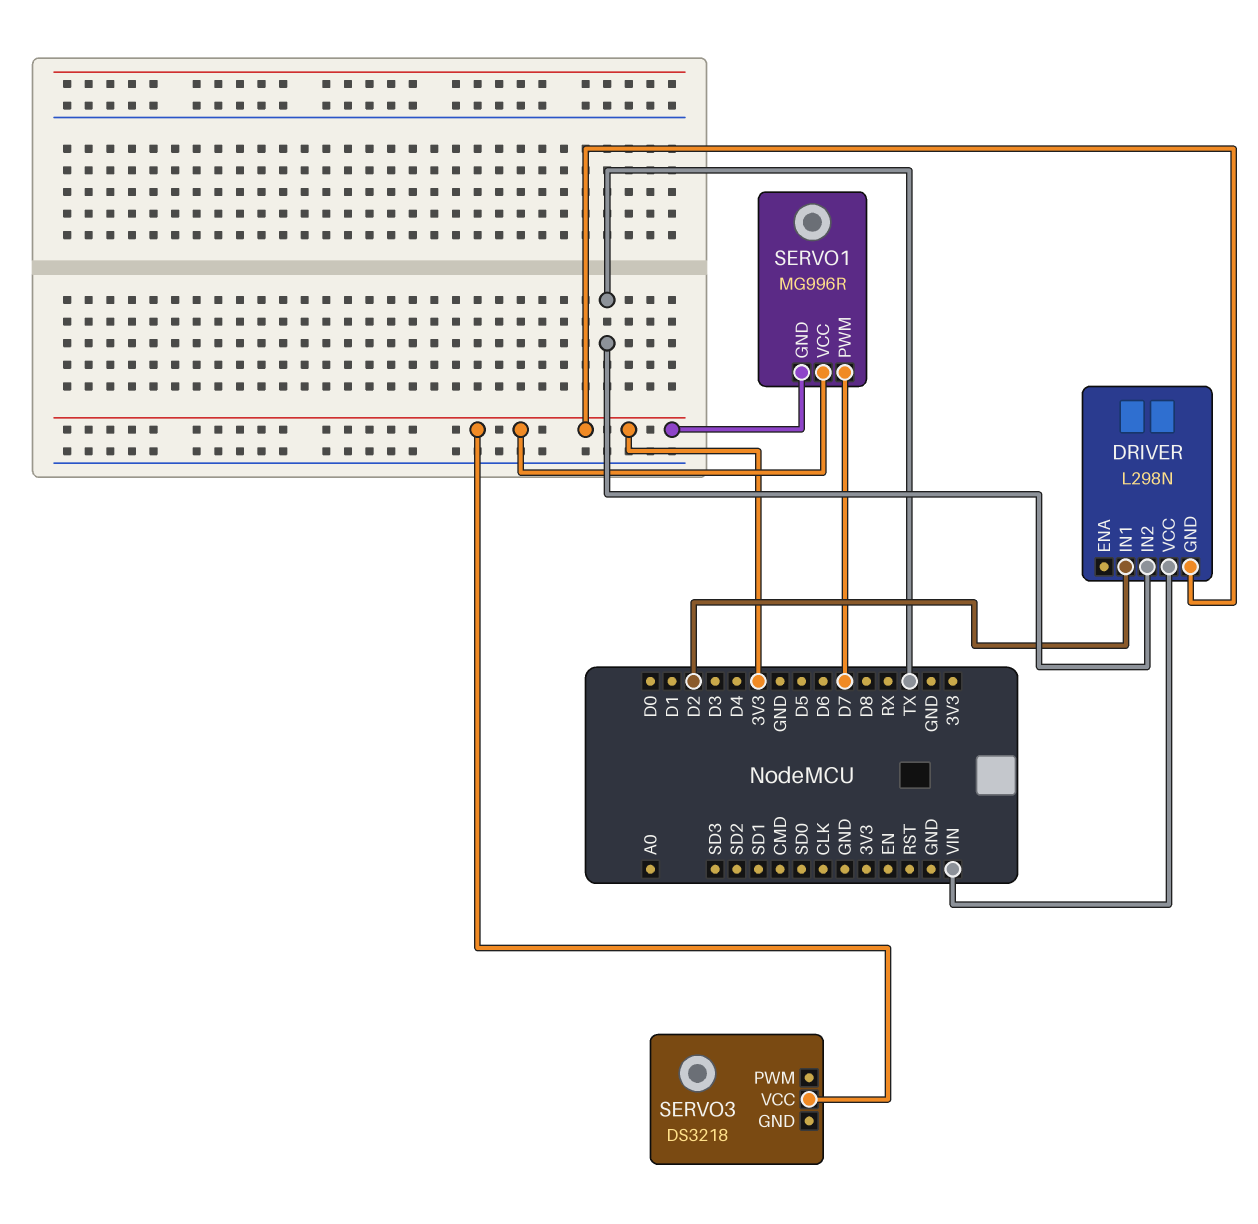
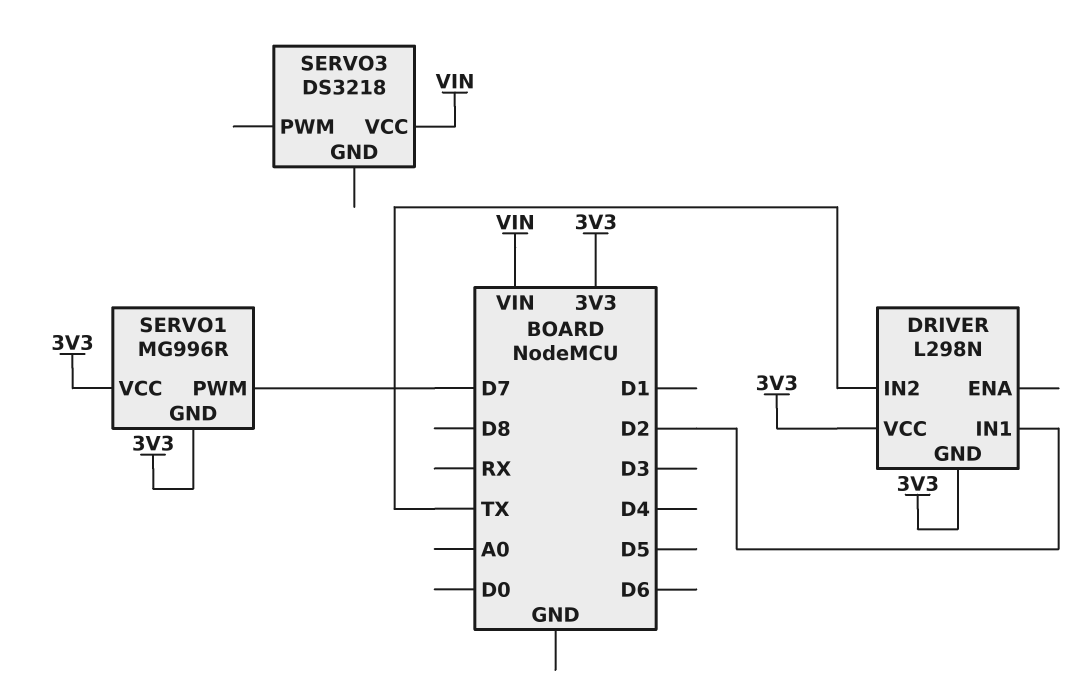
DRIVER pin VCC: VIN -> 3V3
SERVO3 pin VCC: 3V3 -> VIN

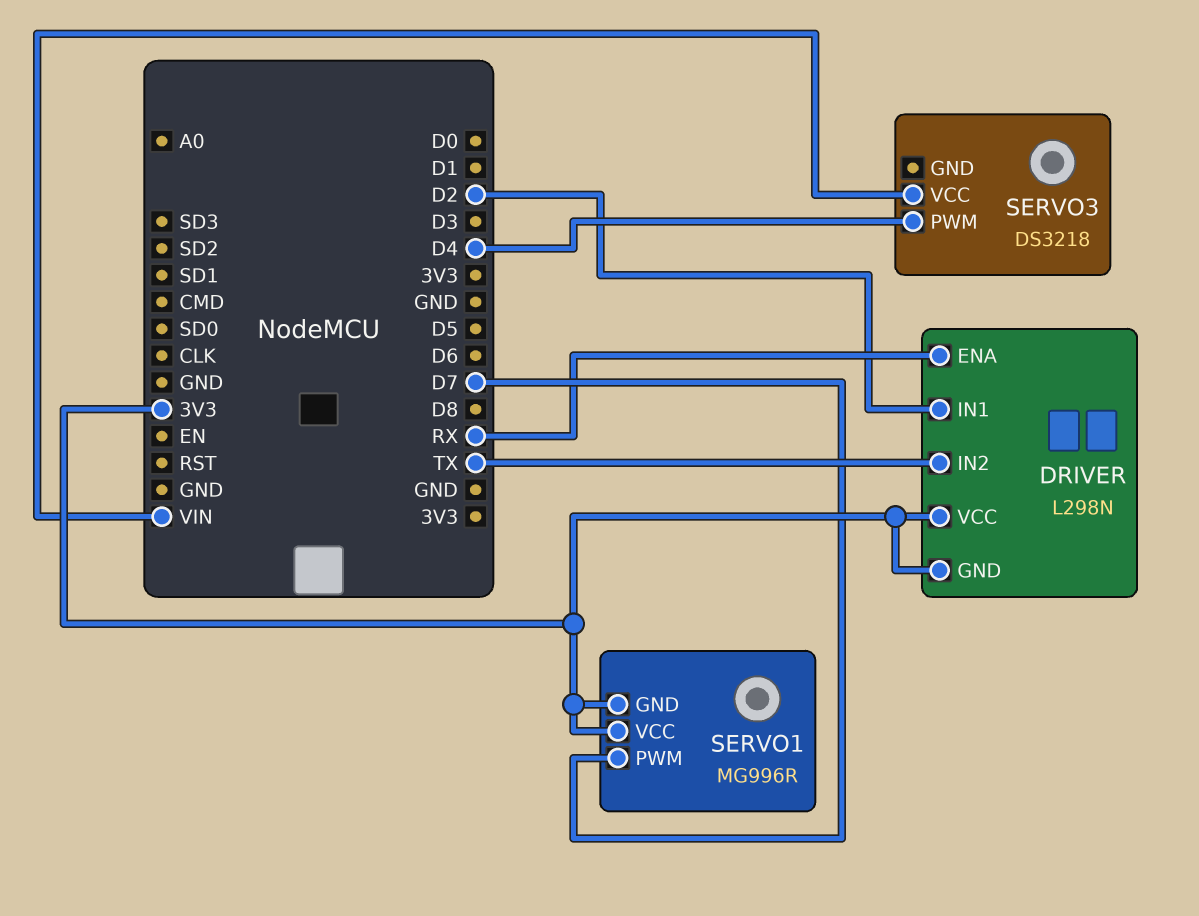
DRIVER pin ENA: none -> RX
SERVO3 pin PWM: none -> D4

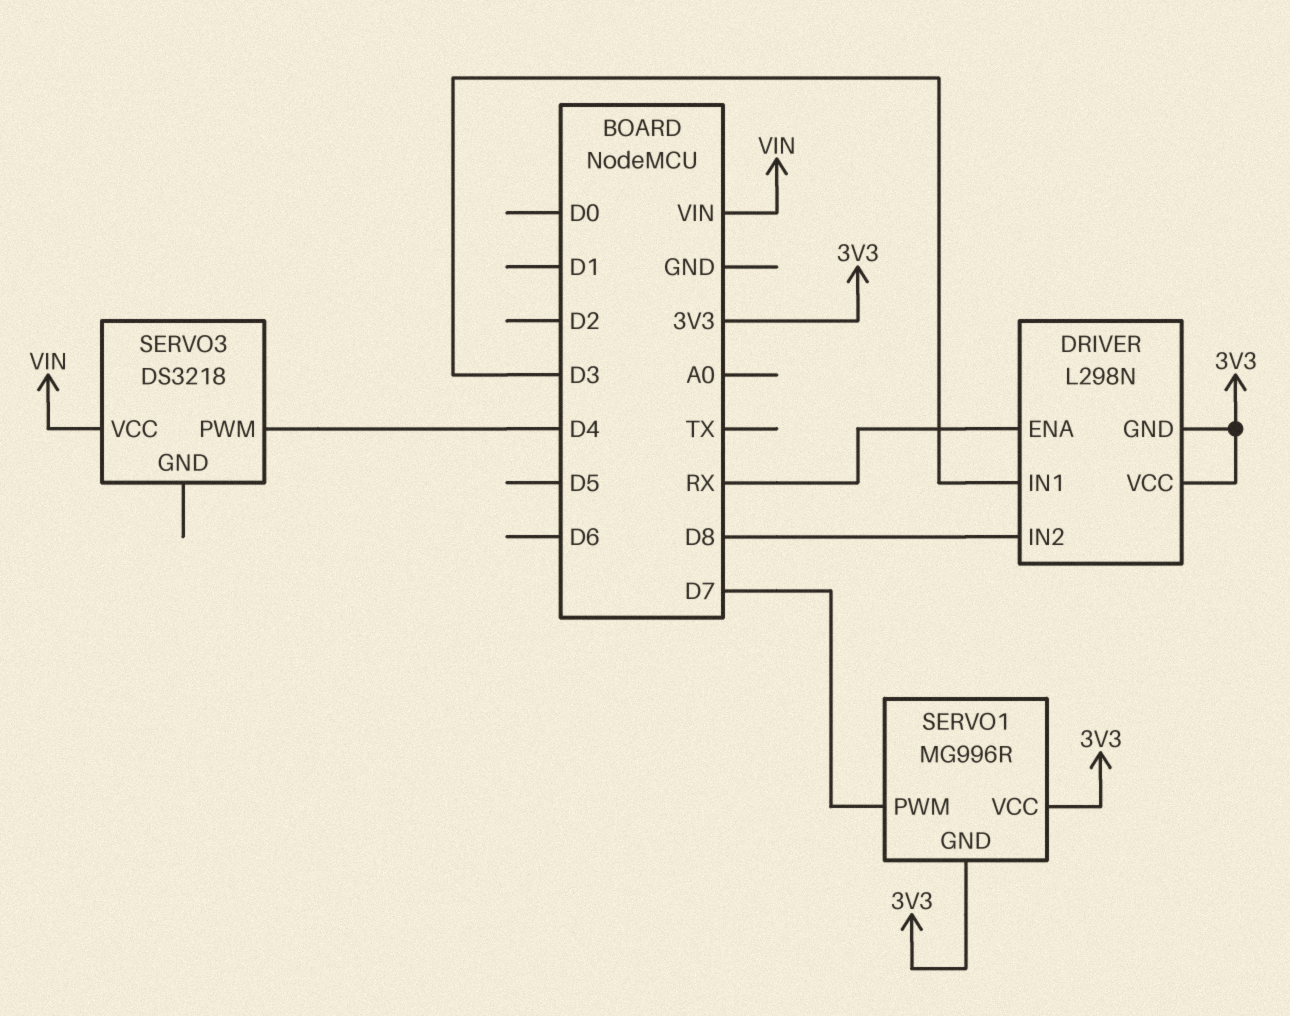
DRIVER pin IN1: D2 -> D3
DRIVER pin IN2: TX -> D8

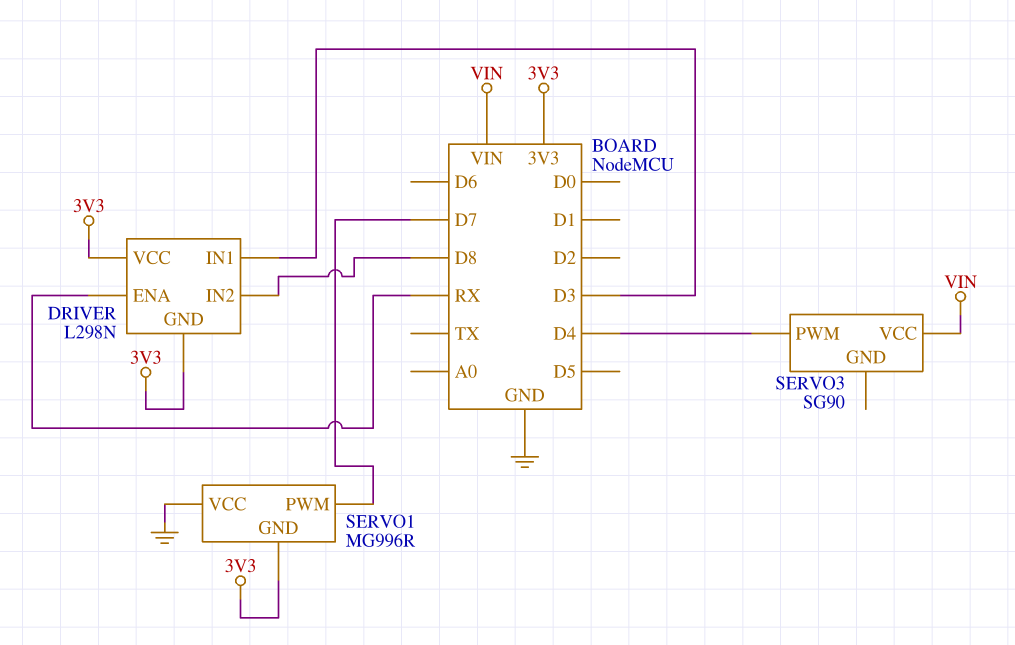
SERVO1 pin VCC: 3V3 -> GND
SERVO3: DS3218 -> SG90

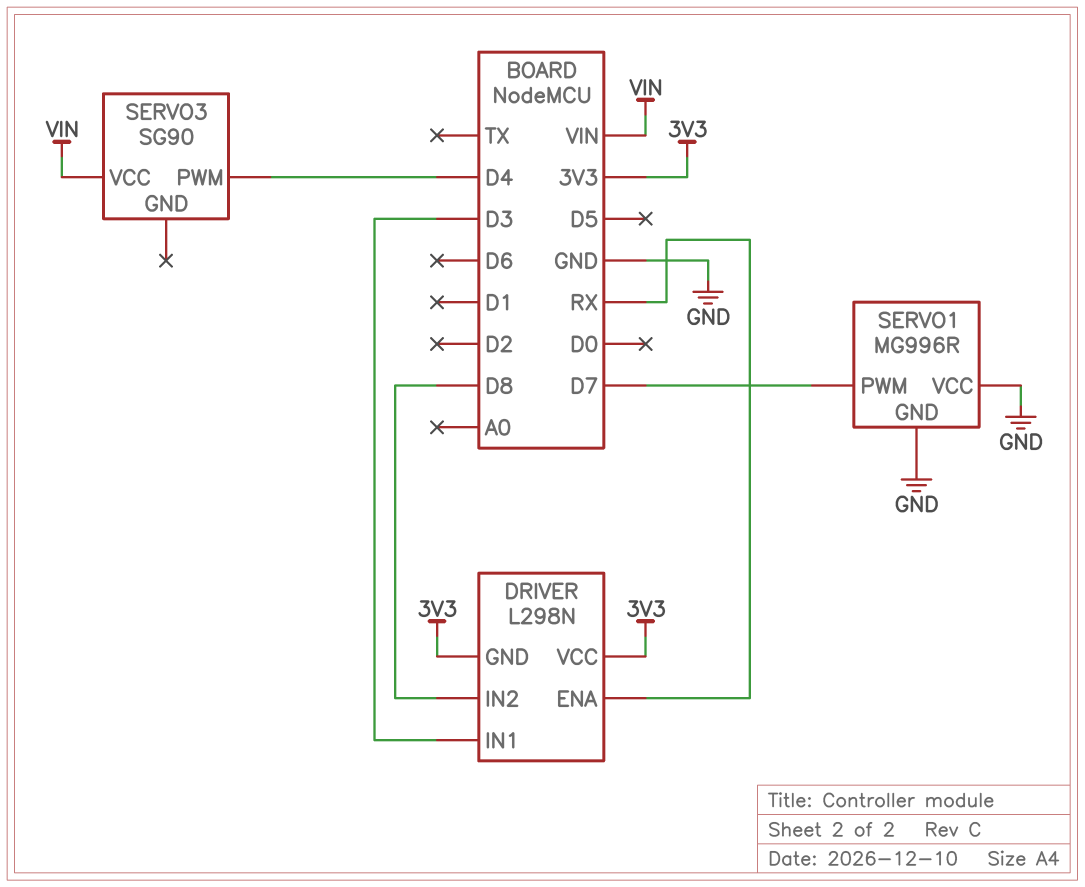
SERVO1 pin GND: 3V3 -> GND

